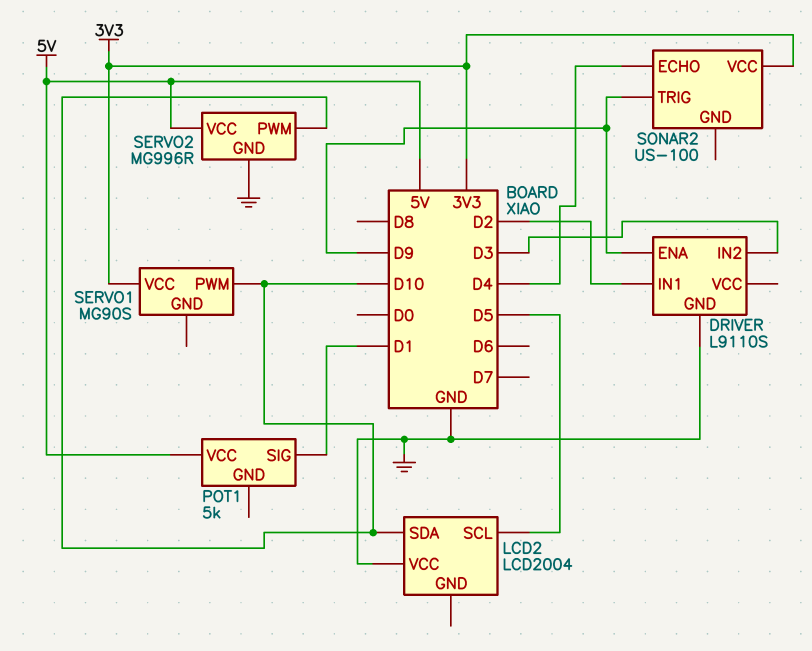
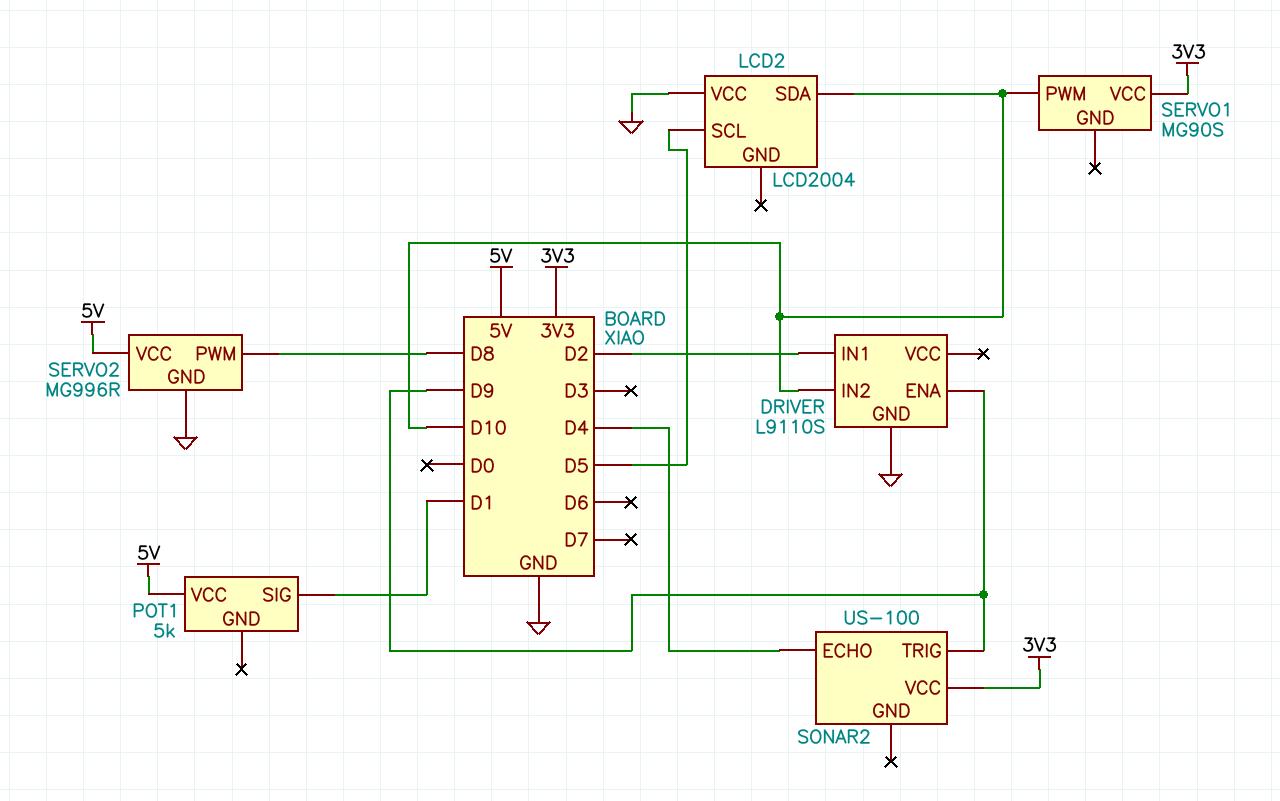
DRIVER pin IN2: D3 -> D10
SERVO2 pin PWM: D10 -> D8

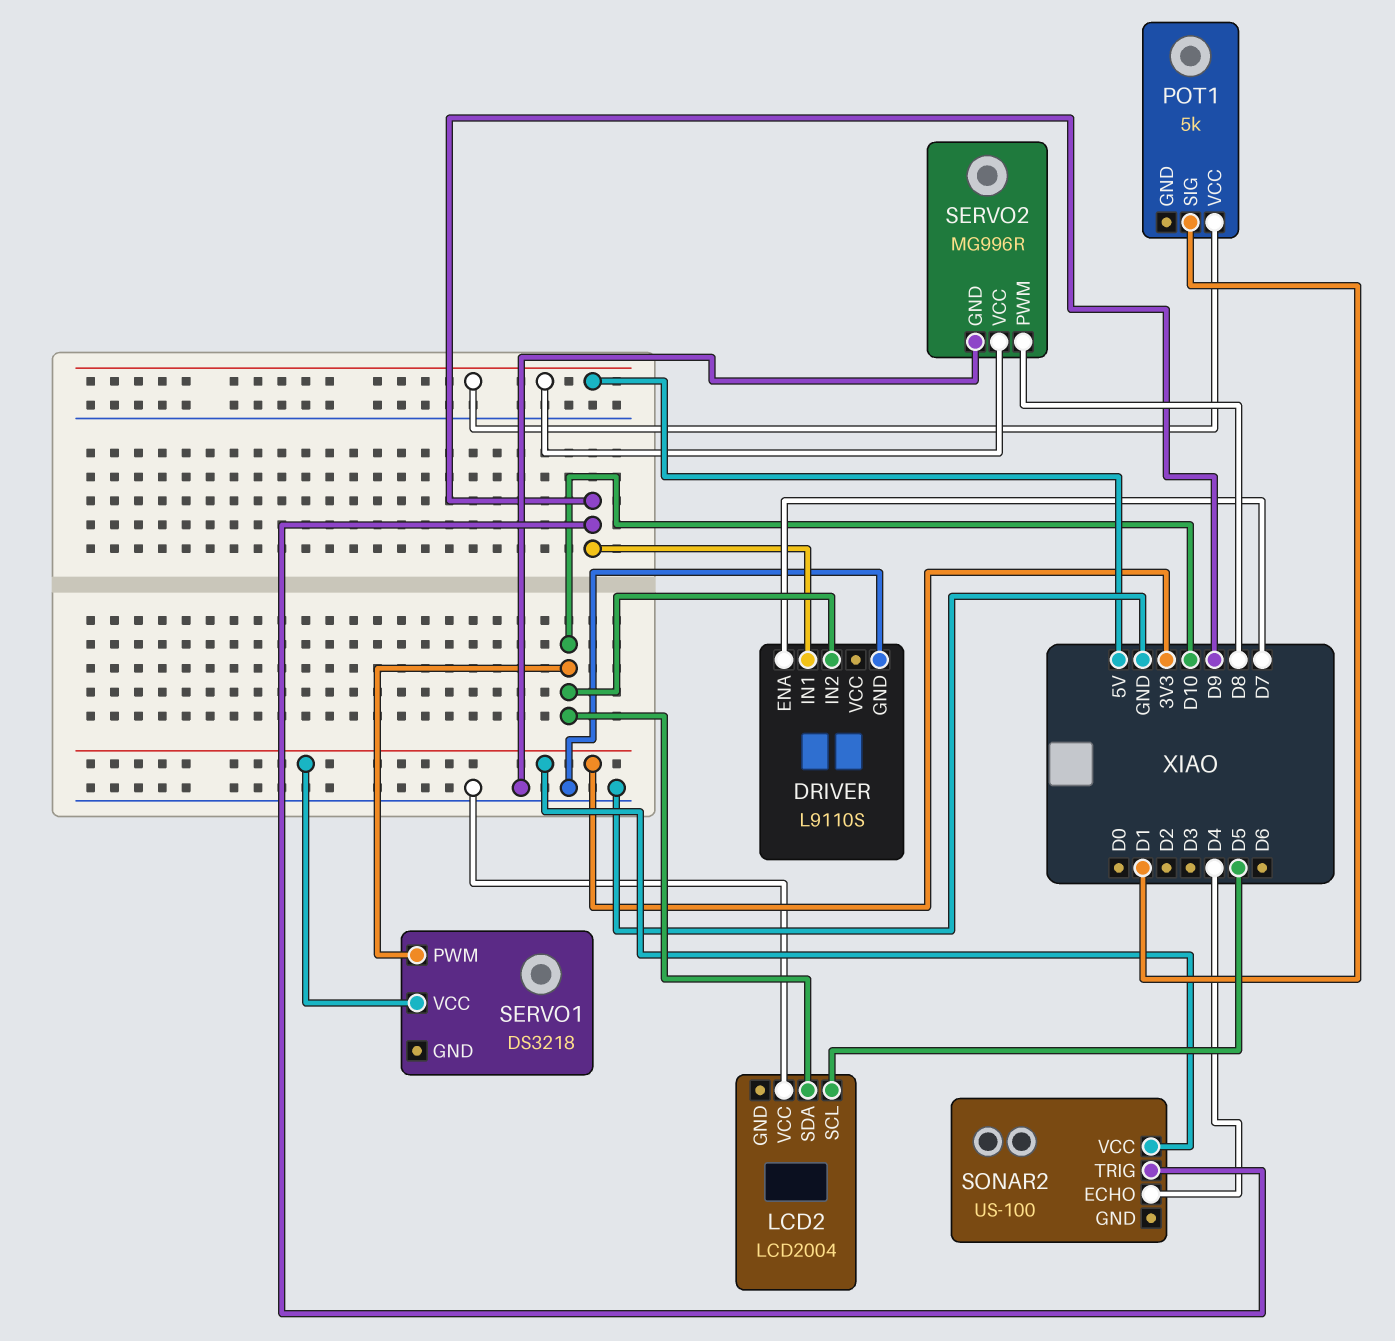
DRIVER pin ENA: D9 -> D7
DRIVER pin IN1: D2 -> D9
SERVO1: MG90S -> DS3218

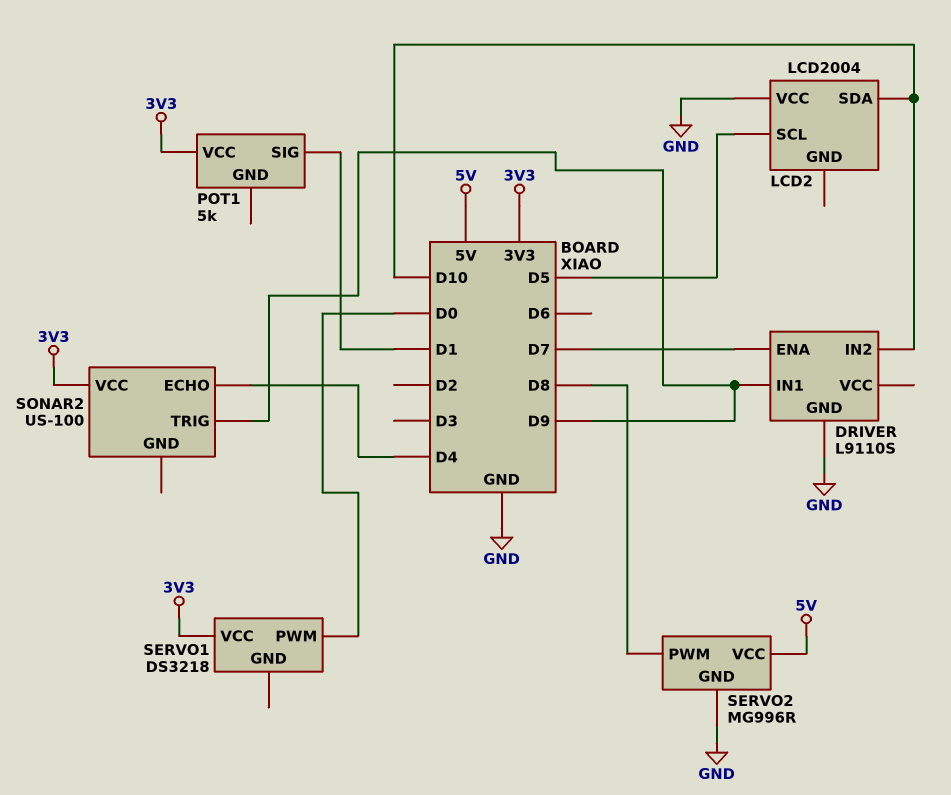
POT1 pin VCC: 5V -> 3V3
SERVO1 pin PWM: D10 -> D0

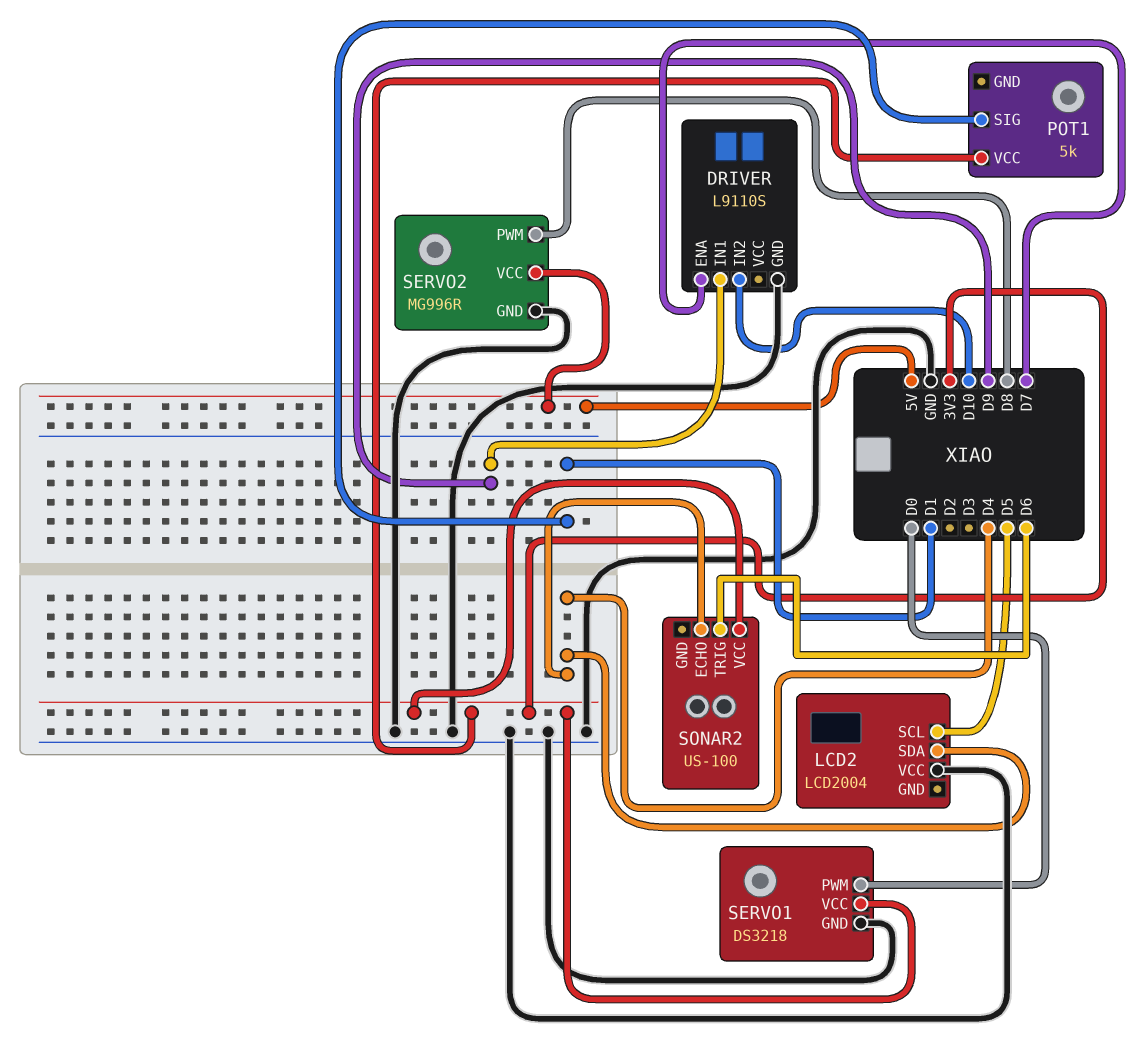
LCD2 pin SDA: D10 -> D4
SERVO1 pin GND: none -> GND
SONAR2 pin TRIG: D9 -> D6

